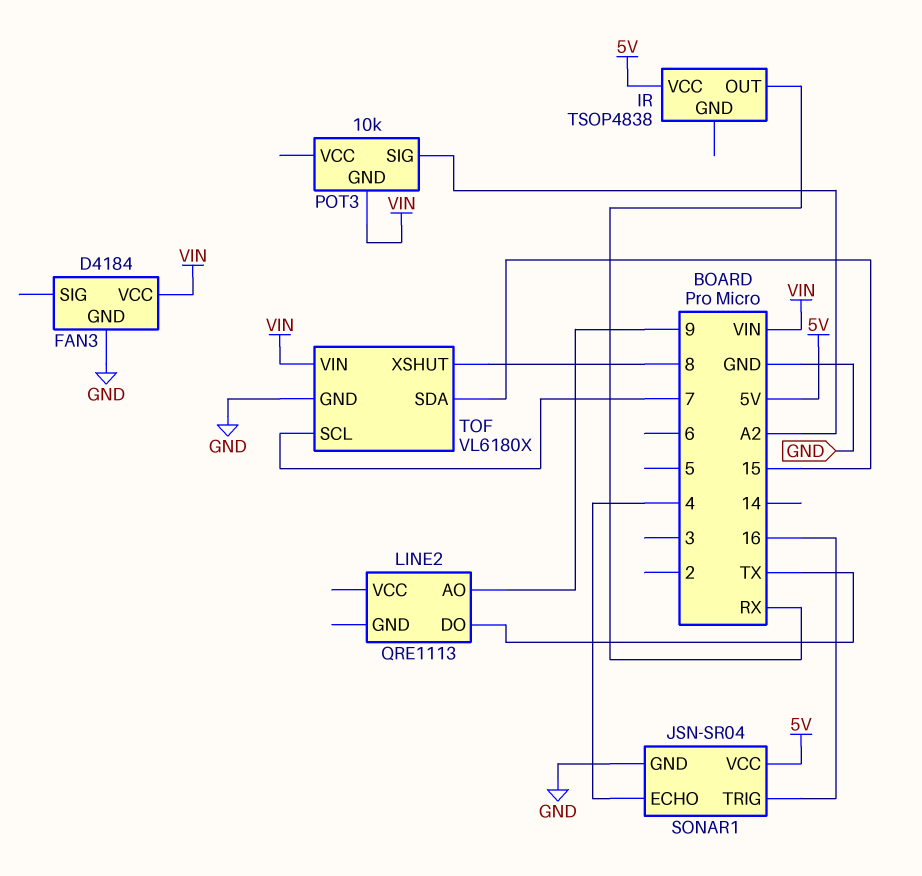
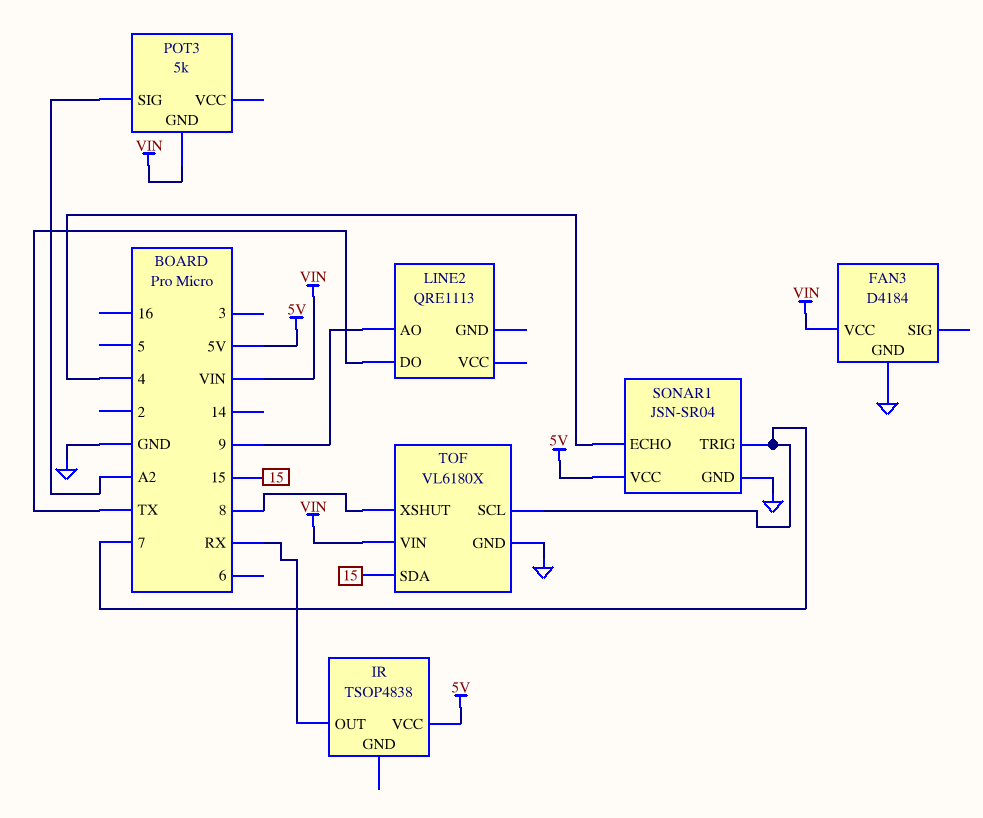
POT3: 10k -> 5k
SONAR1 pin TRIG: 16 -> 7

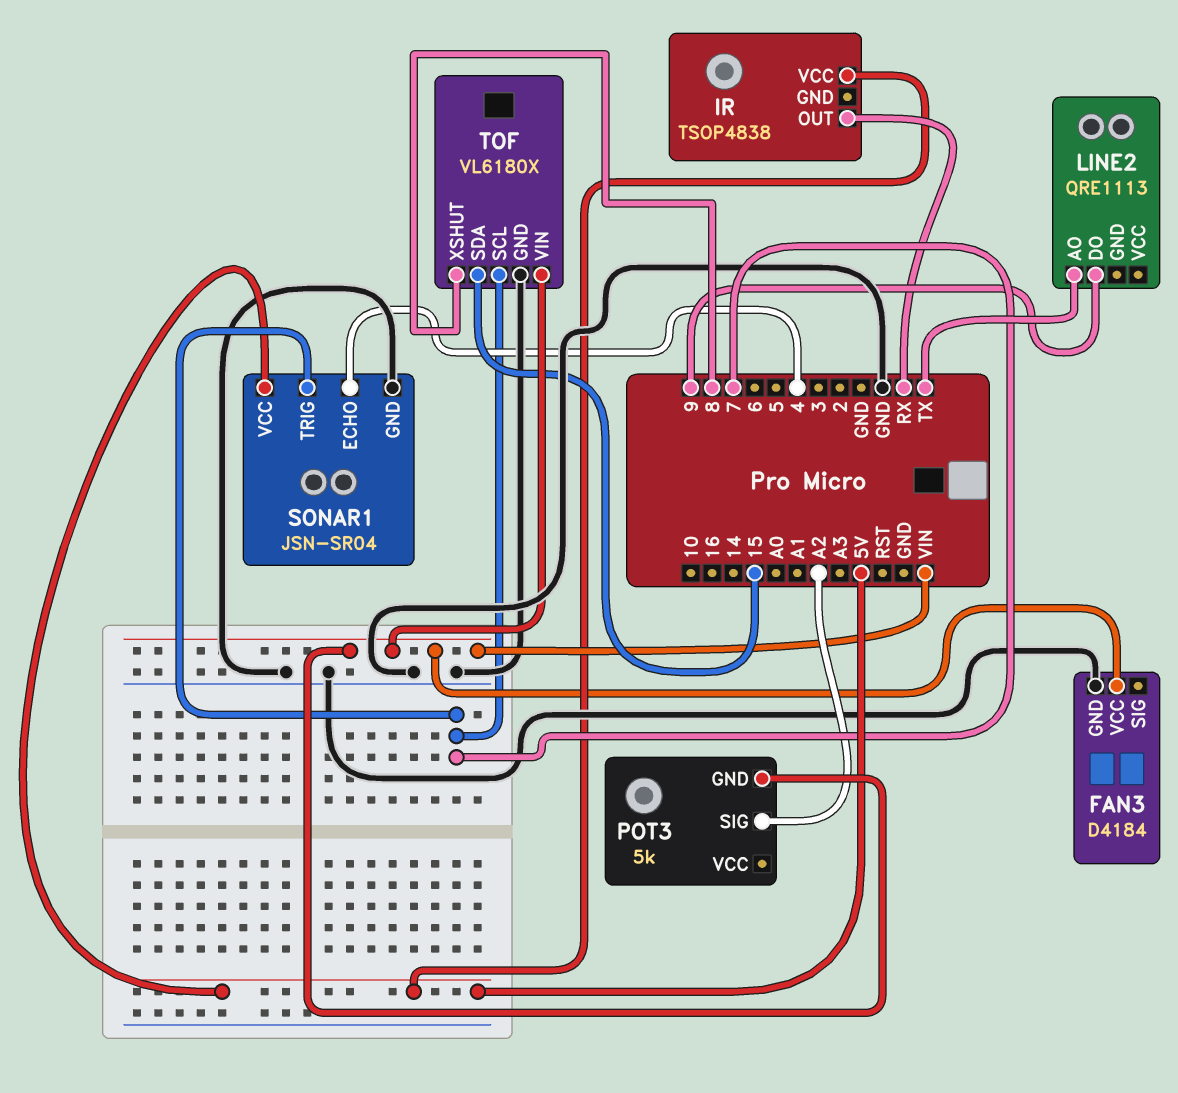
LINE2 pin AO: 9 -> TX
LINE2 pin DO: TX -> 9

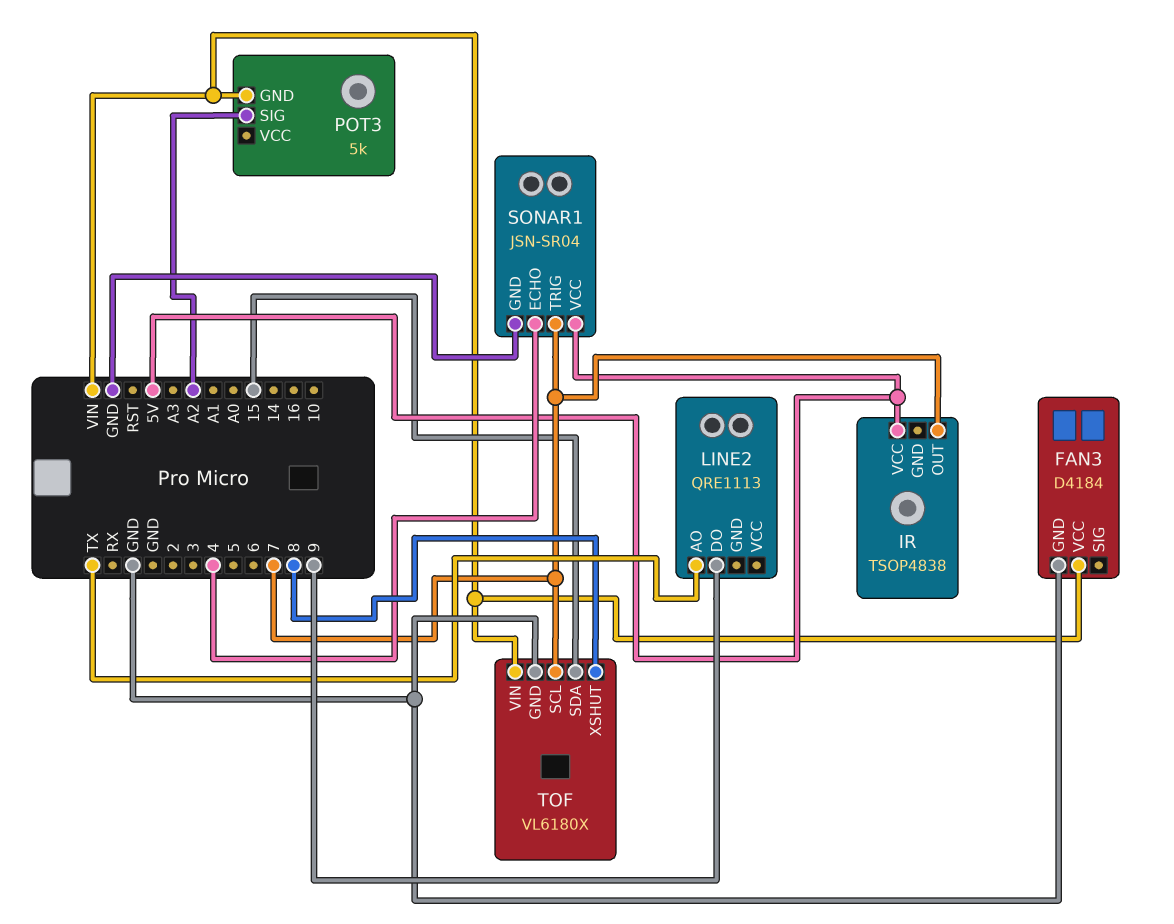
IR pin OUT: RX -> 7

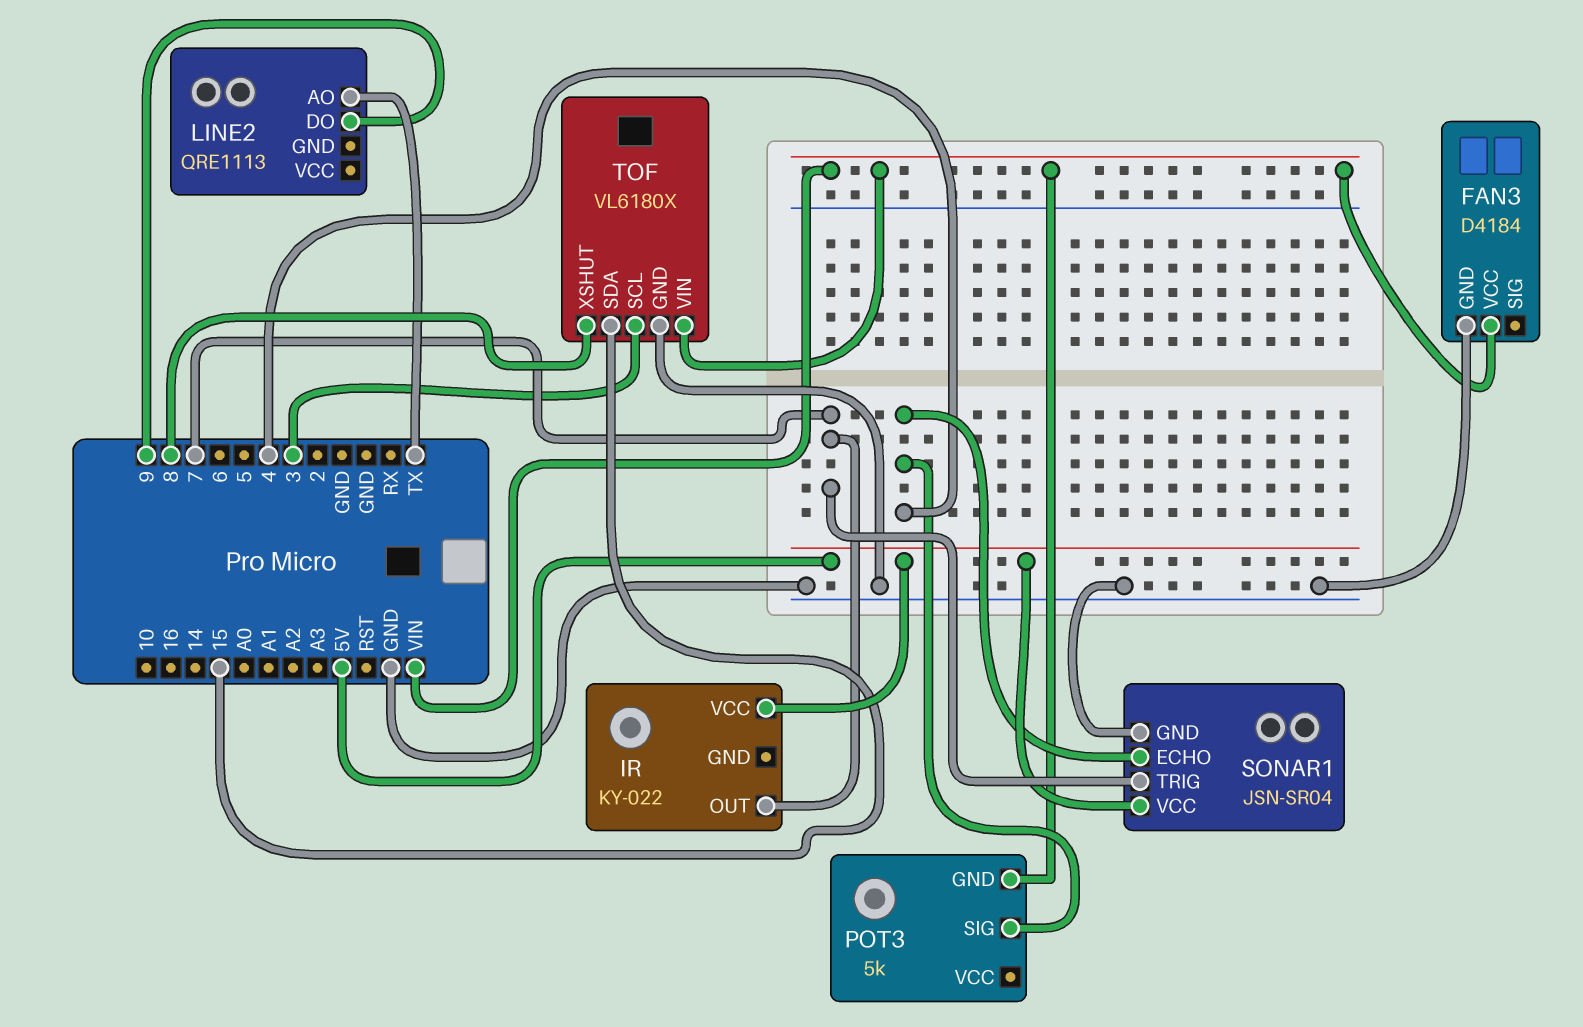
IR: TSOP4838 -> KY-022
POT3 pin SIG: A2 -> 4
TOF pin SCL: 7 -> 3

